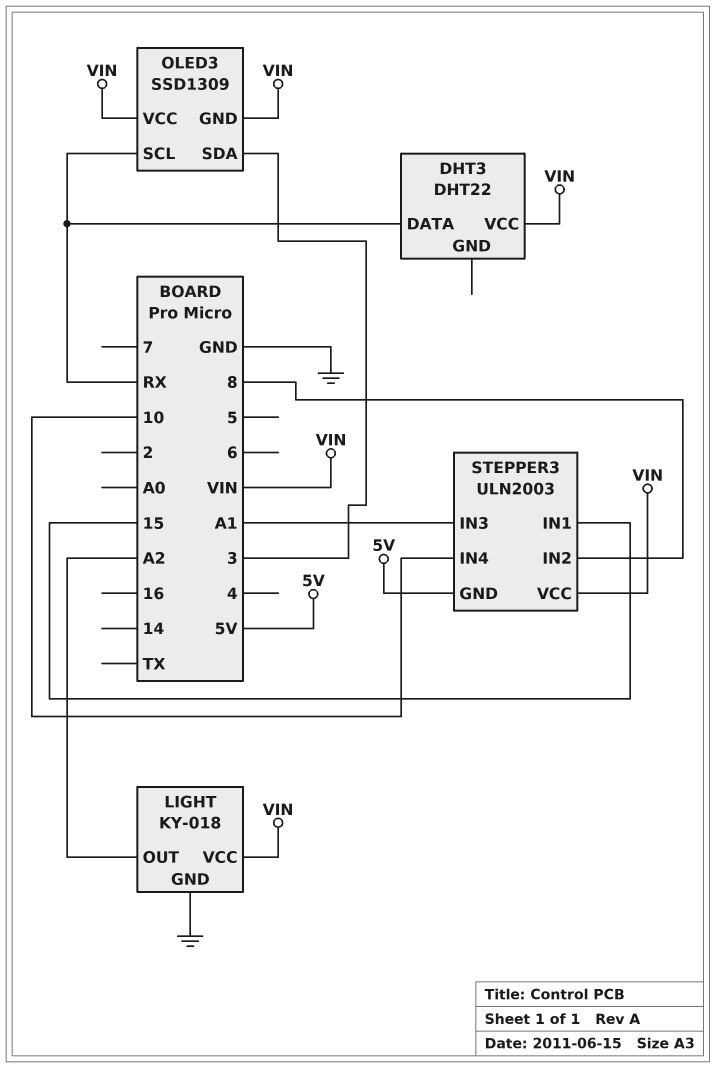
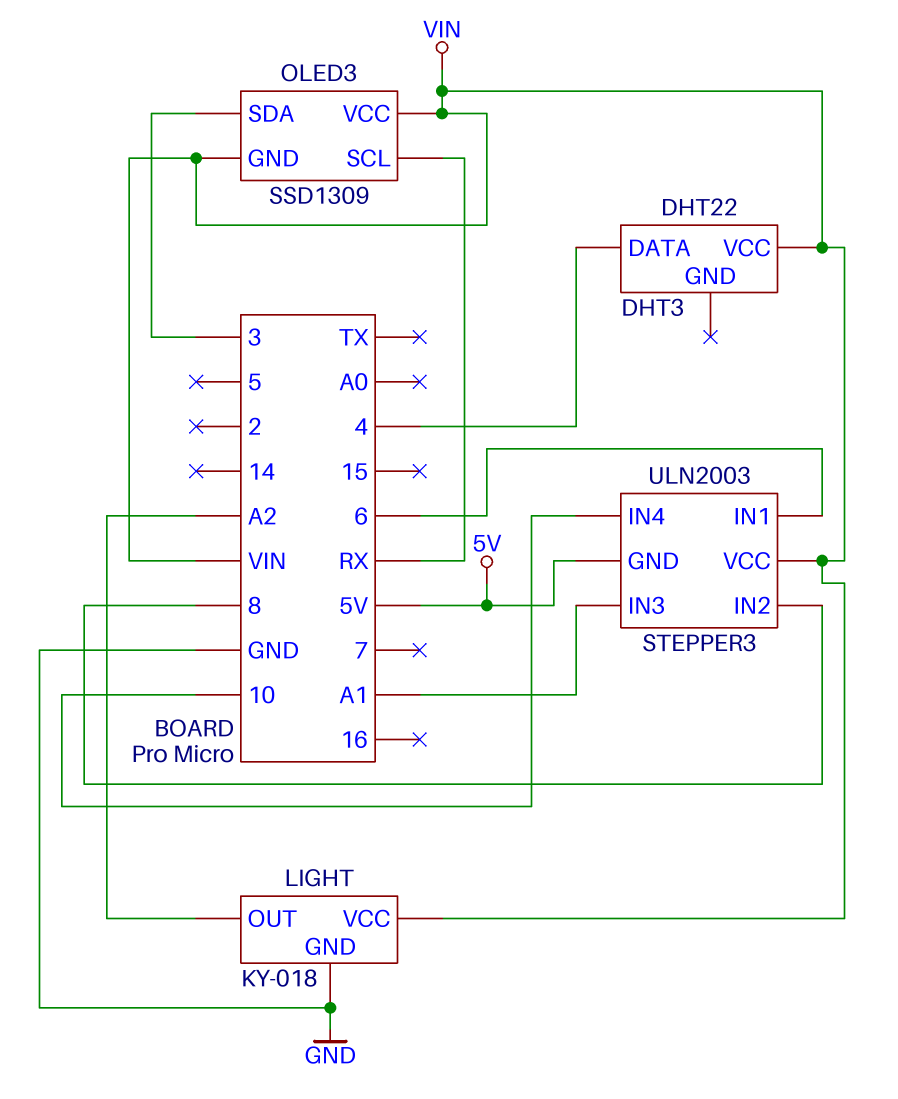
DHT3 pin DATA: RX -> 4
STEPPER3 pin IN1: 15 -> 6

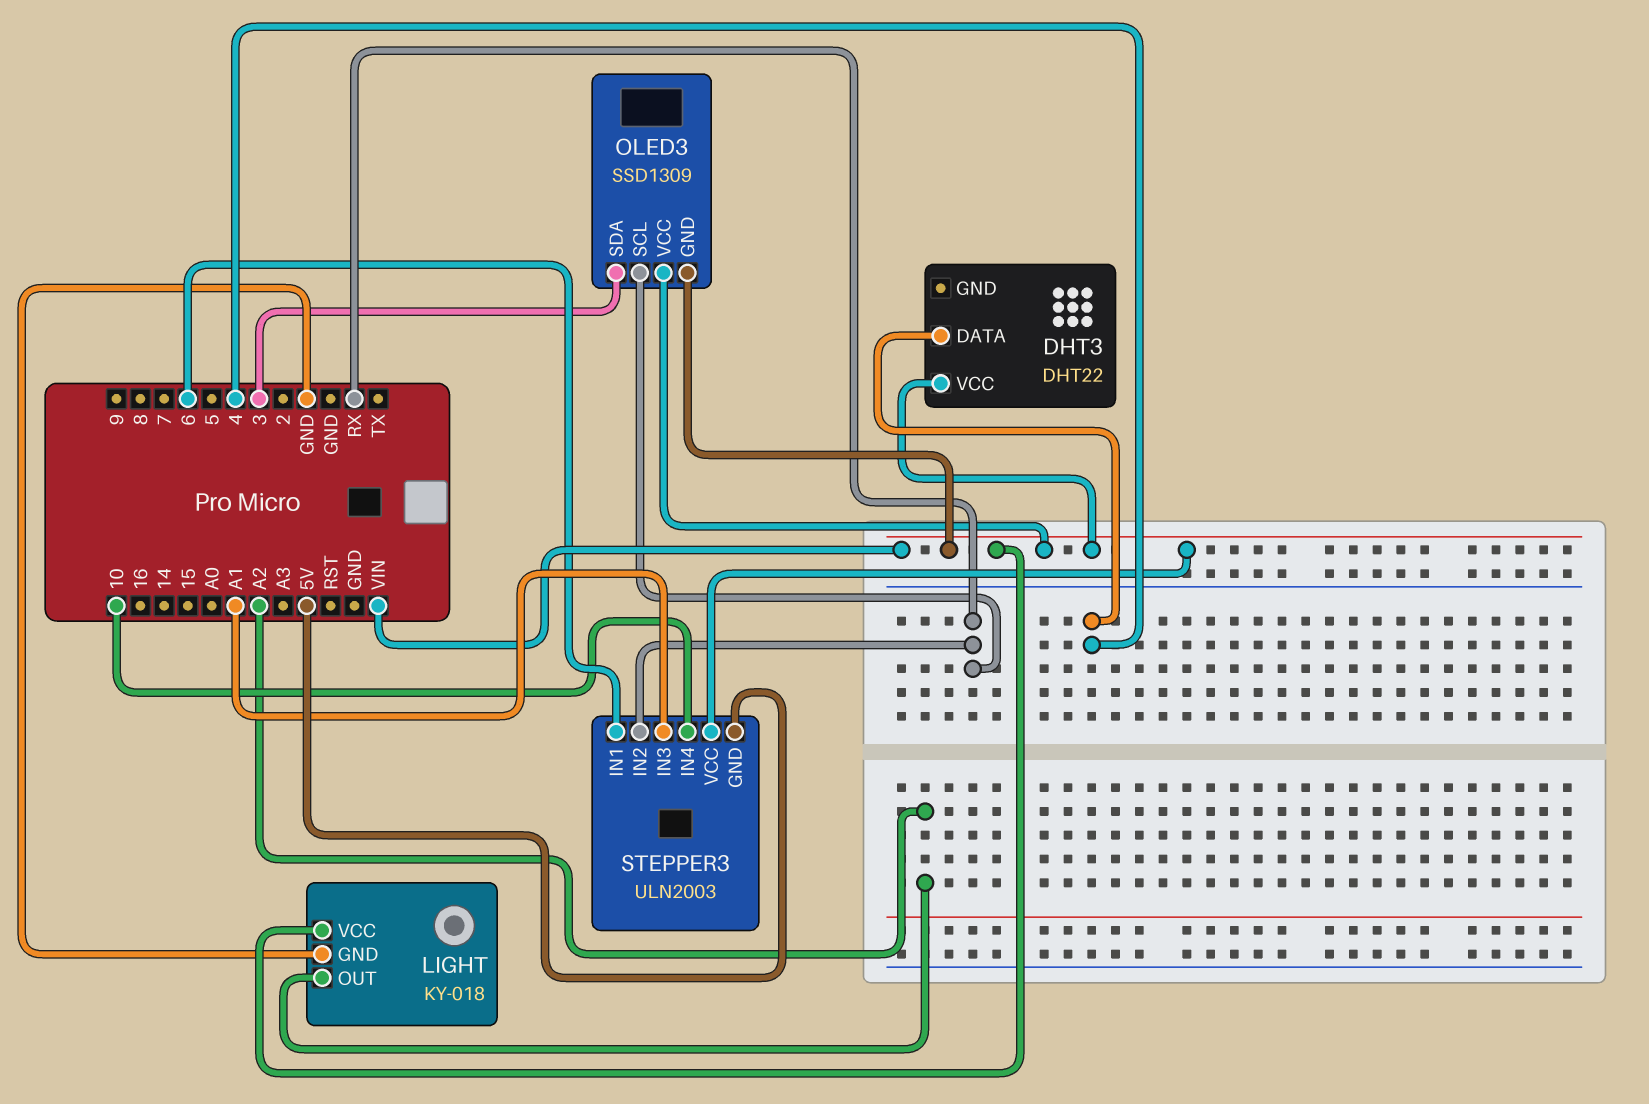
STEPPER3 pin IN2: 8 -> RX

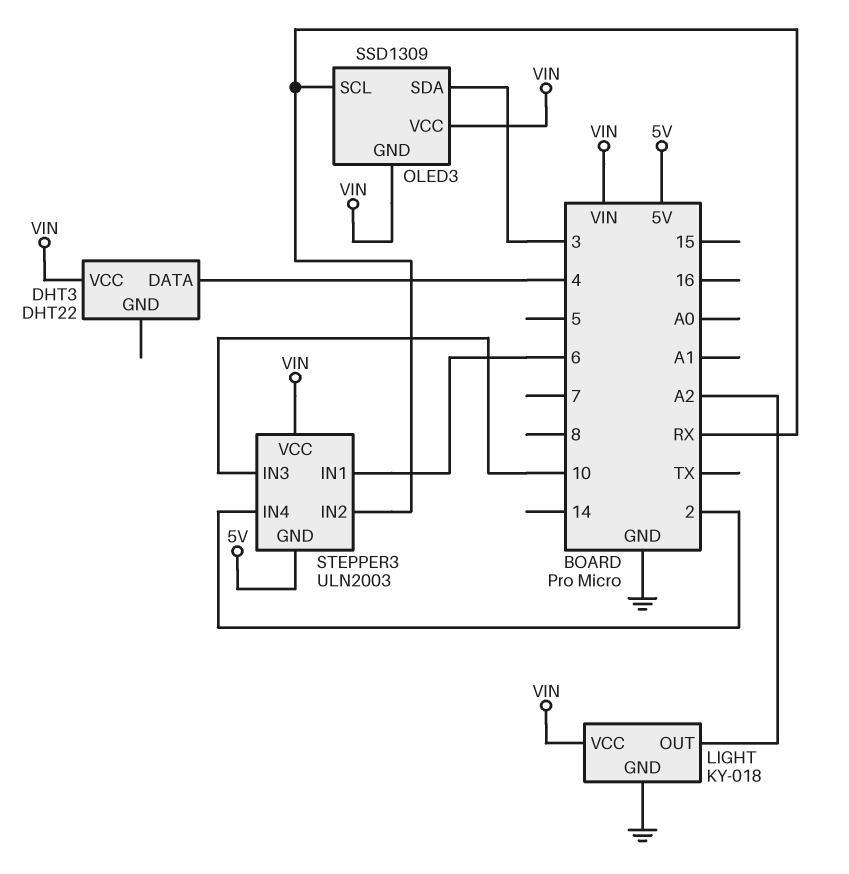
STEPPER3 pin IN3: A1 -> 10
STEPPER3 pin IN4: 10 -> 2

